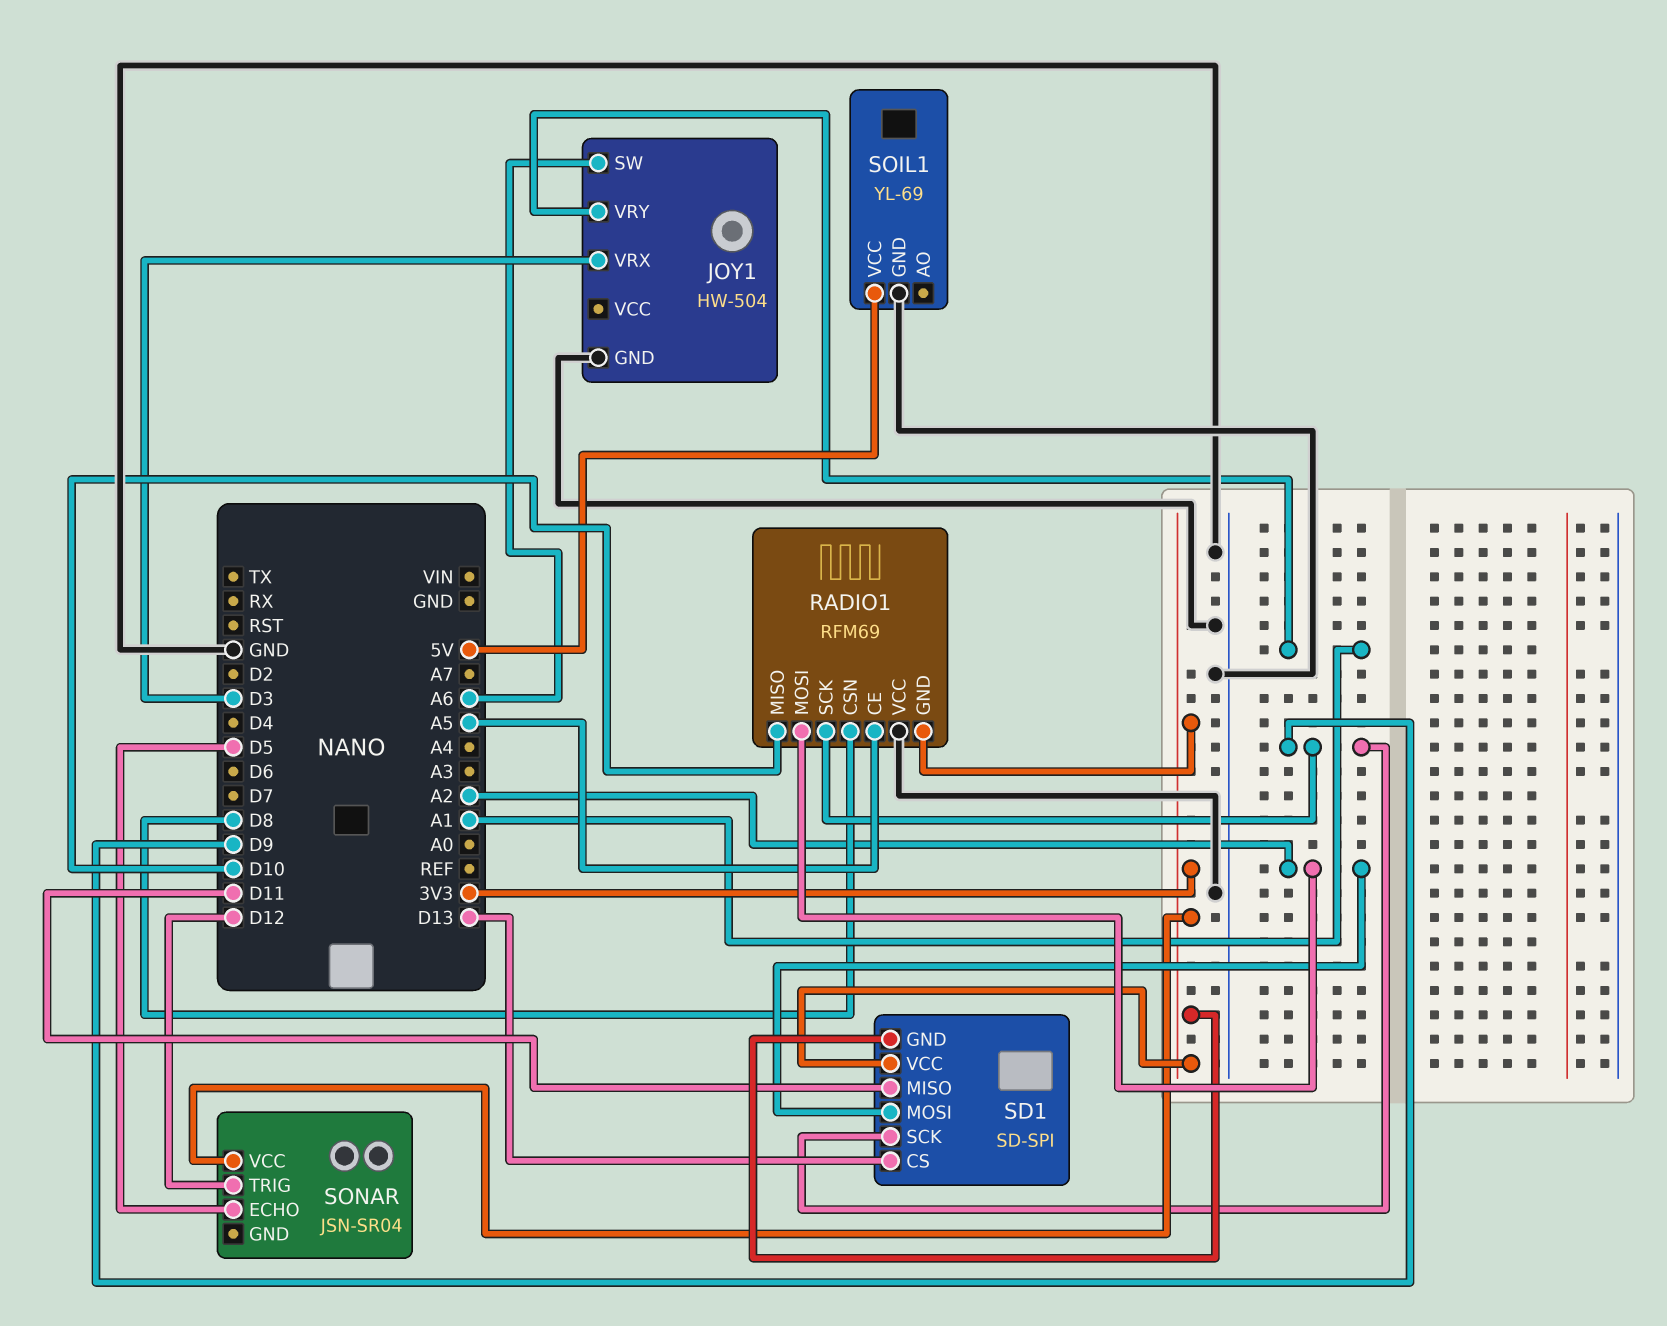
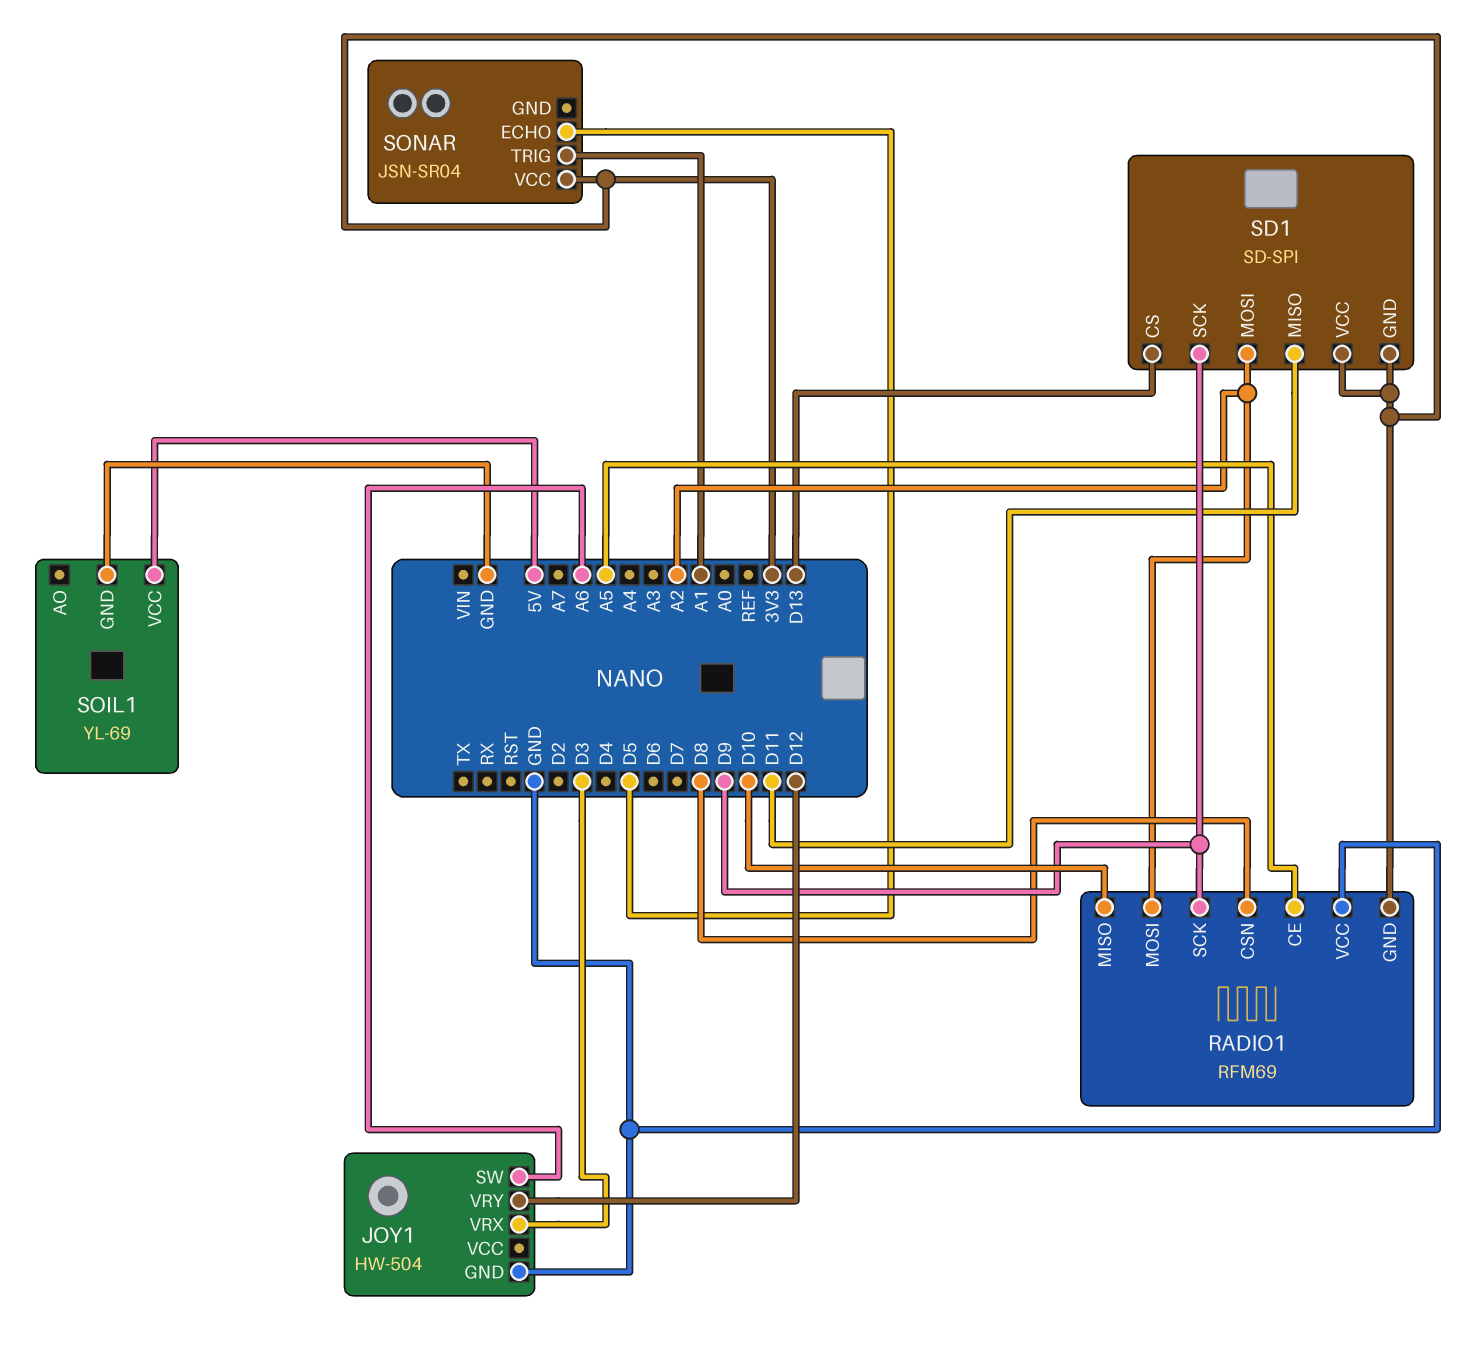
JOY1 pin VRY: A1 -> D12
SONAR pin TRIG: D12 -> A1

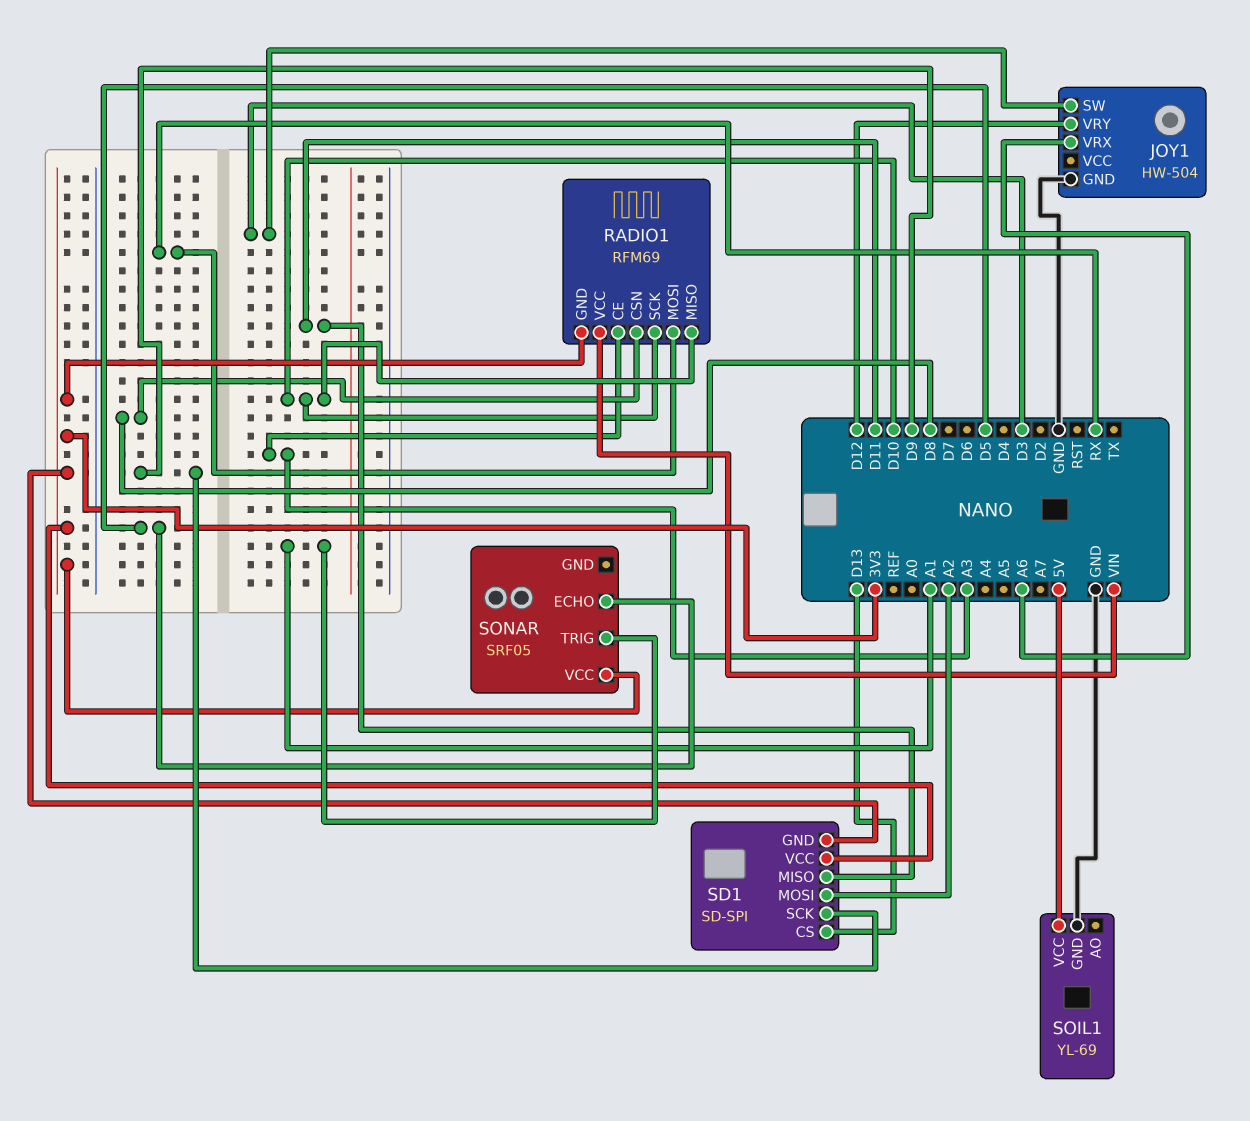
JOY1 pin SW: A6 -> D3
JOY1 pin VRX: D3 -> A6
RADIO1 pin CE: A5 -> A3
RADIO1 pin MOSI: A2 -> RX
RADIO1 pin SCK: D9 -> D10
RADIO1 pin VCC: GND -> VIN
SONAR: JSN-SR04 -> SRF05

